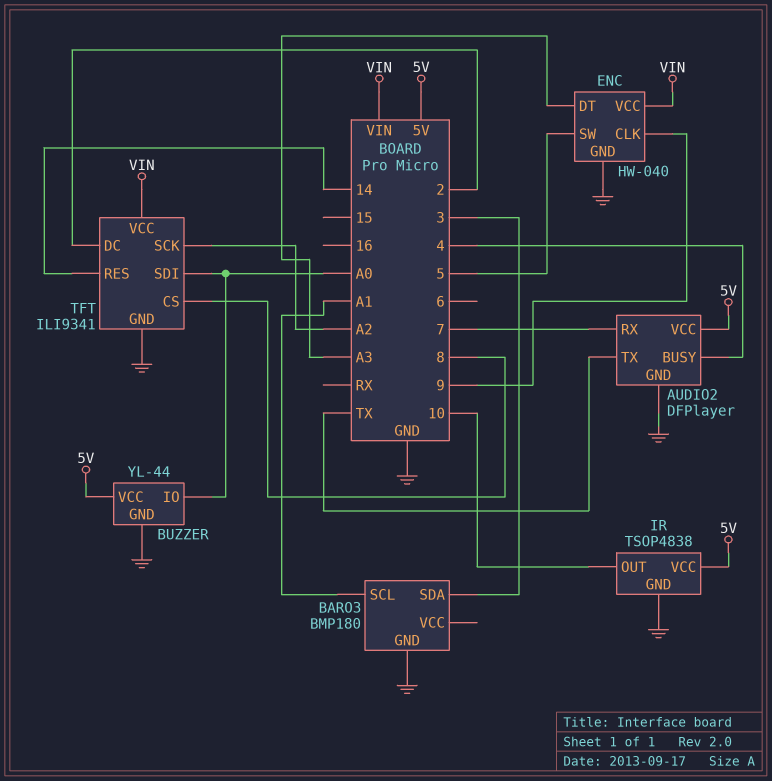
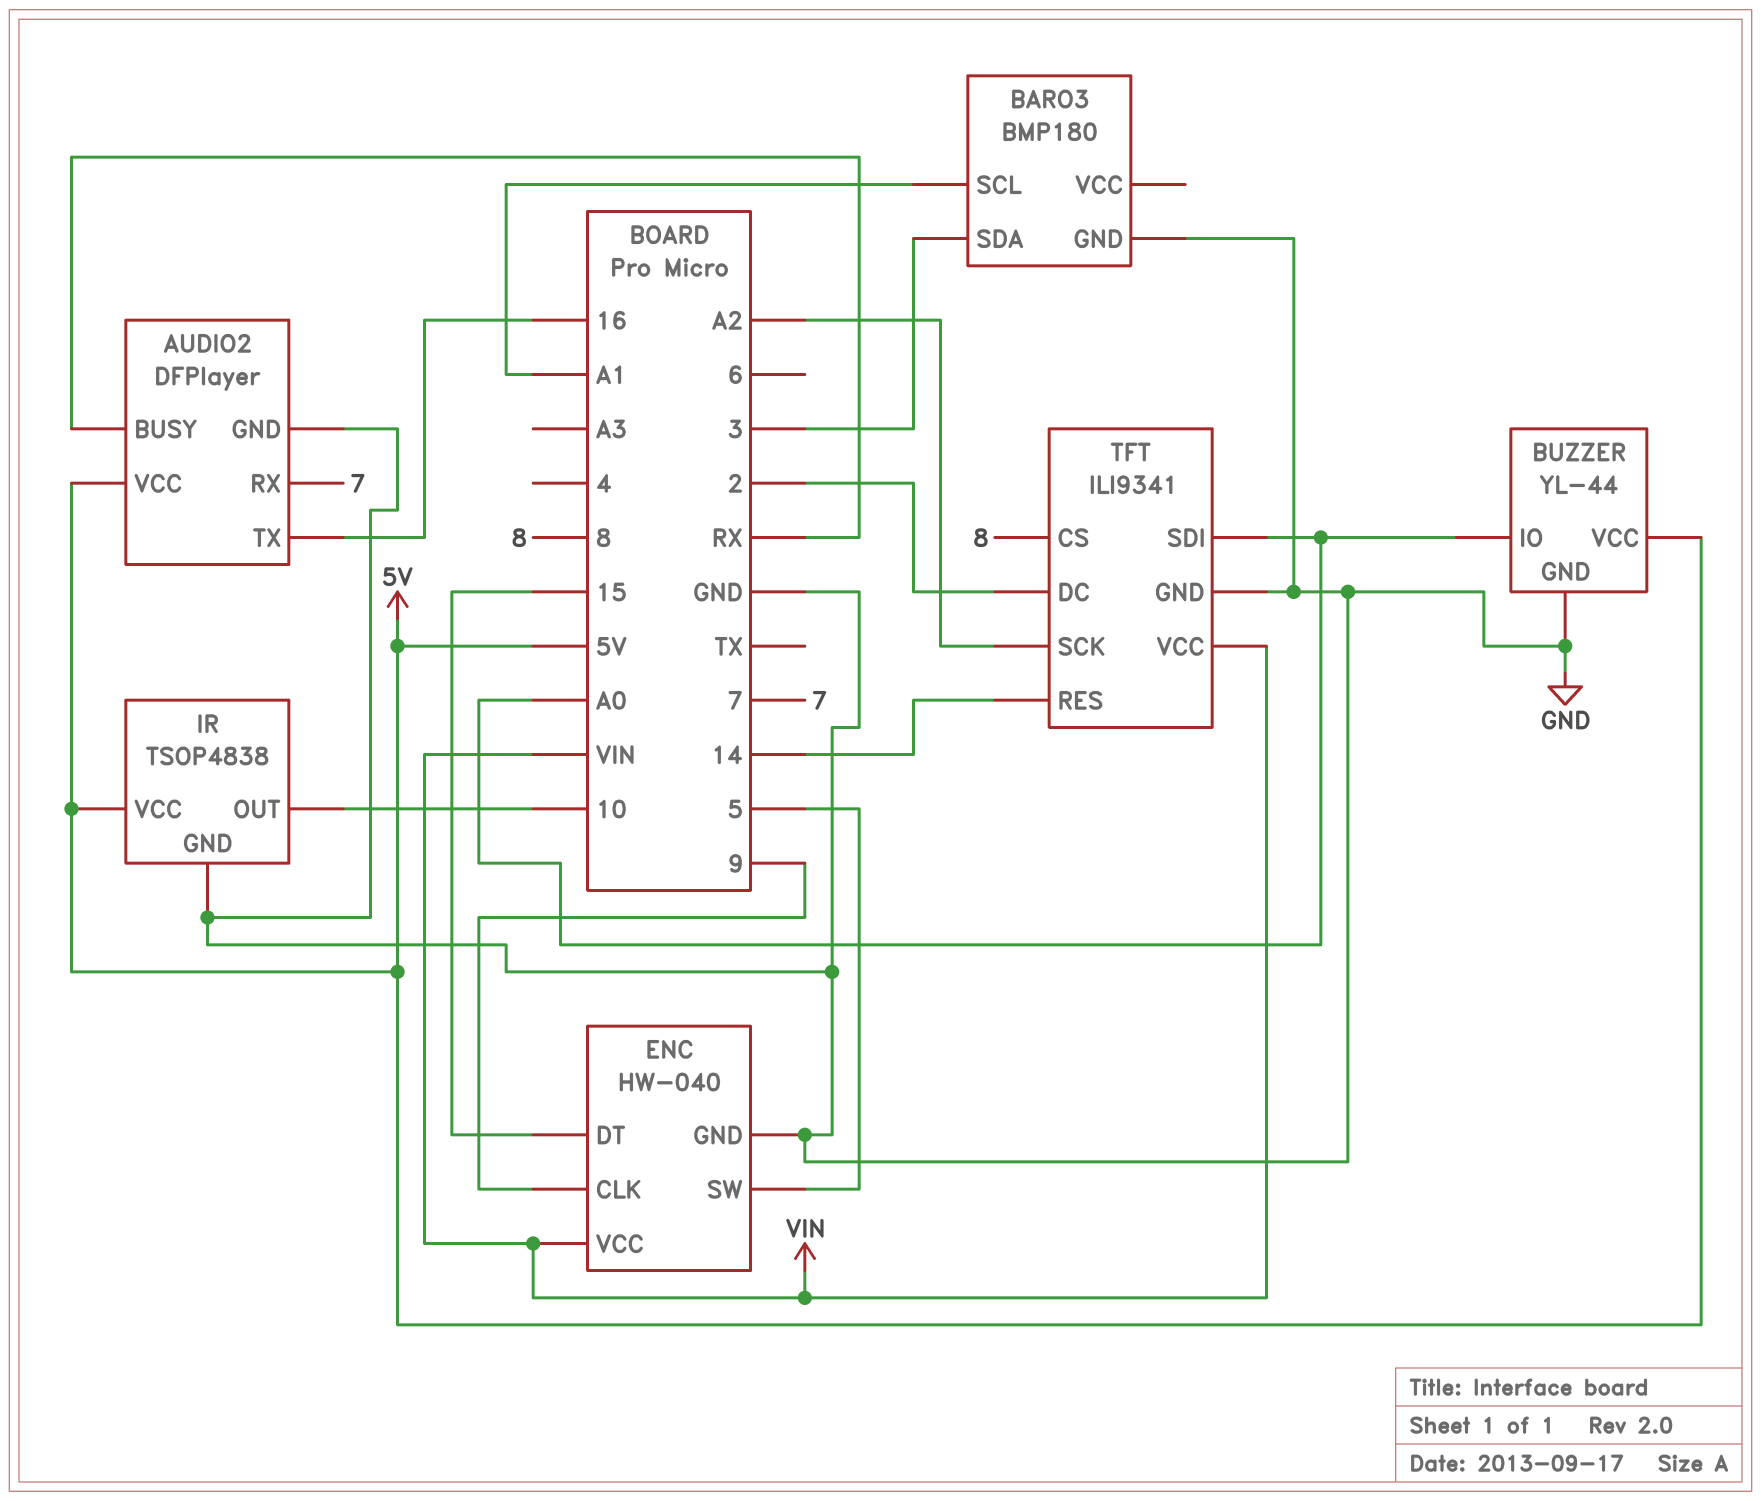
AUDIO2 pin BUSY: 4 -> RX
AUDIO2 pin TX: TX -> 16
ENC pin DT: A3 -> 15

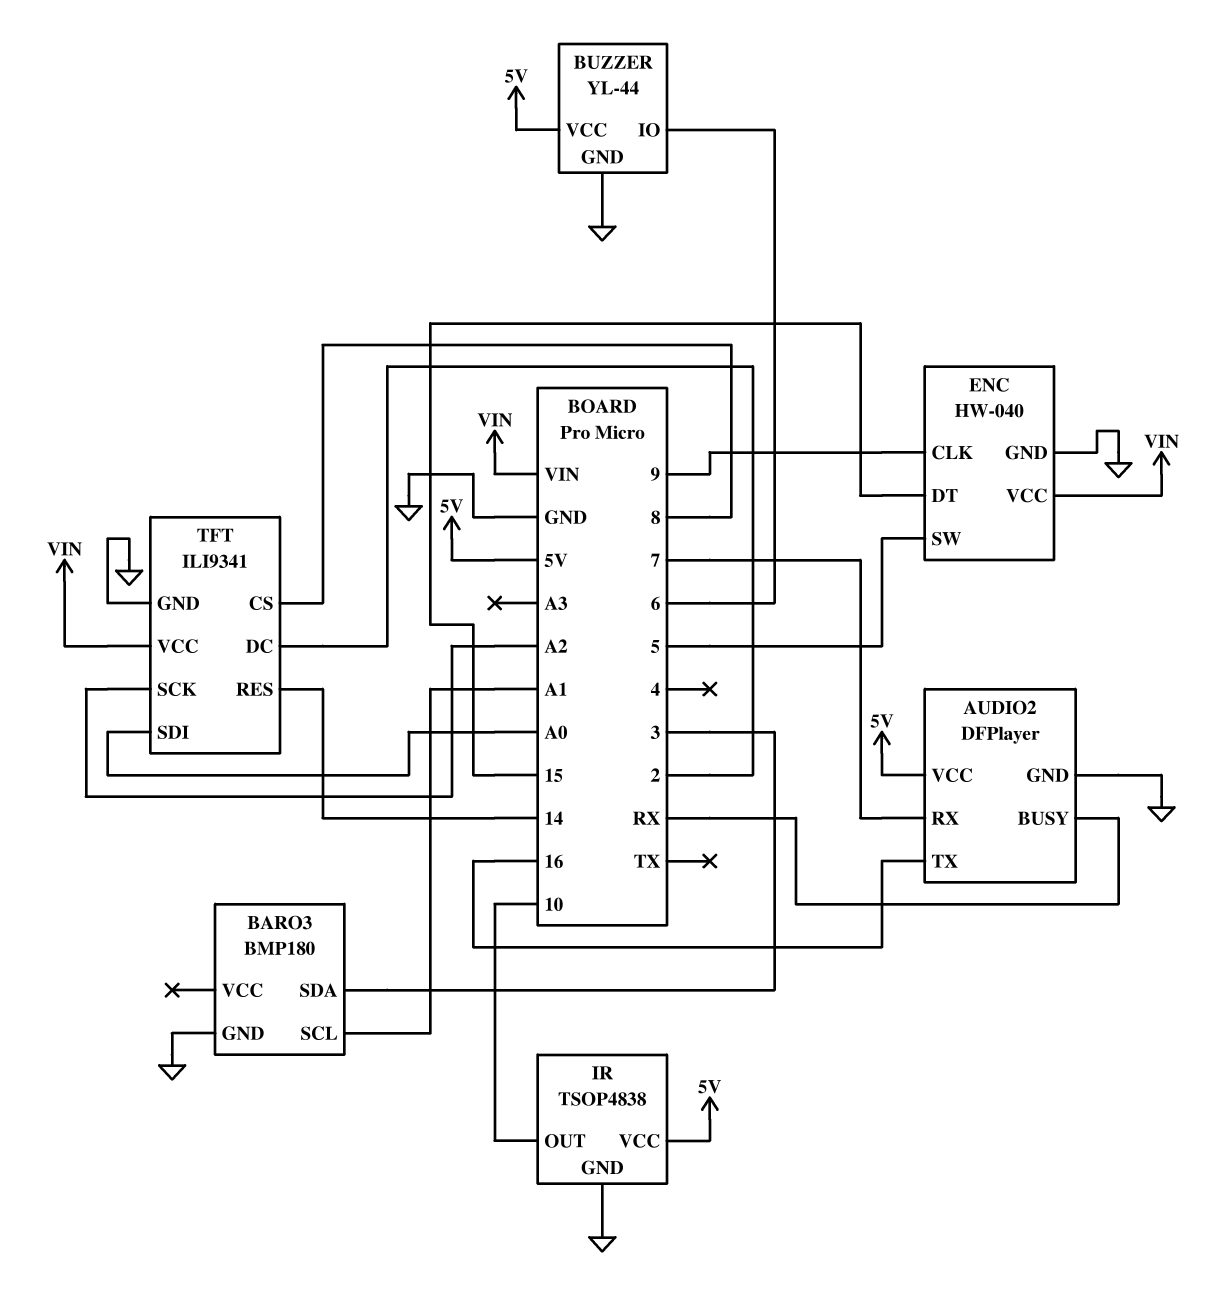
BUZZER pin IO: A0 -> 6

